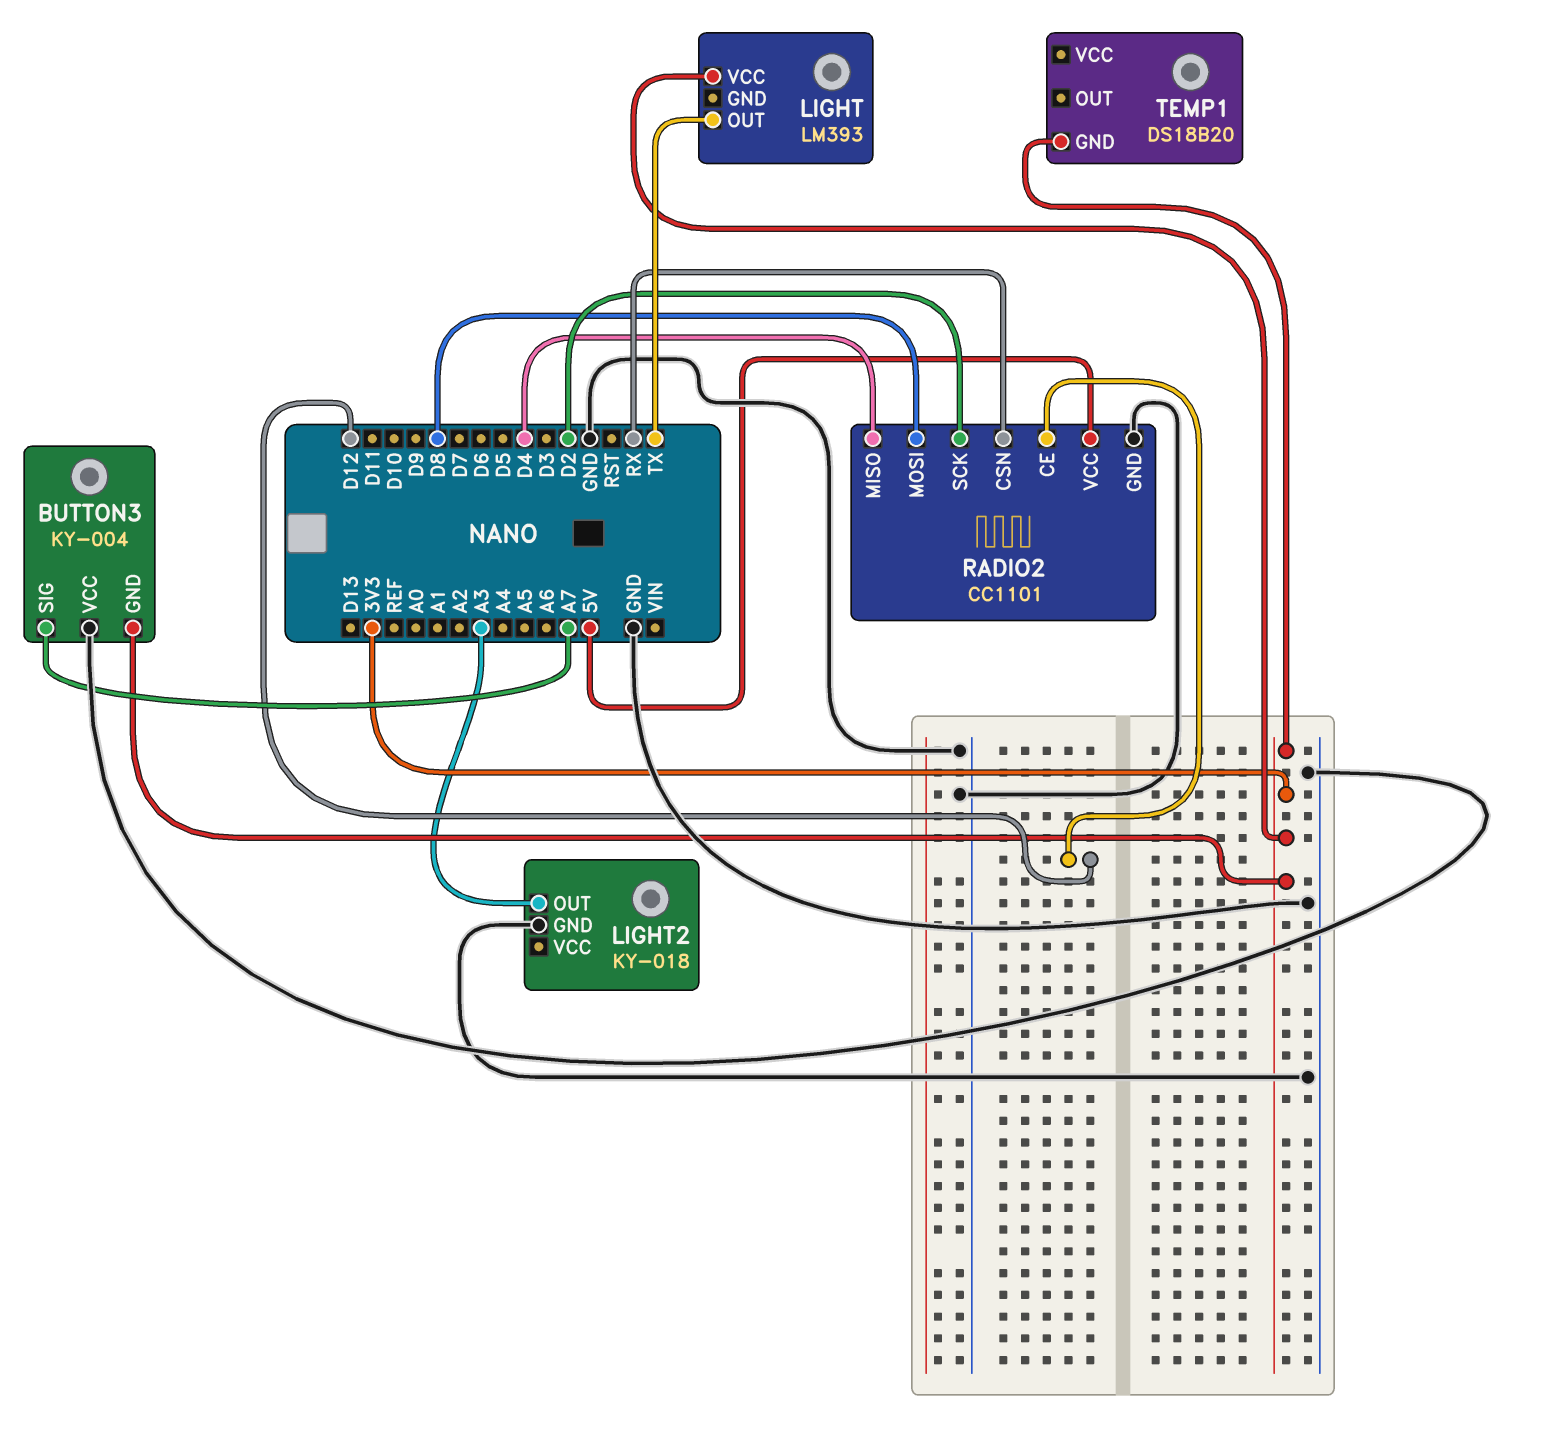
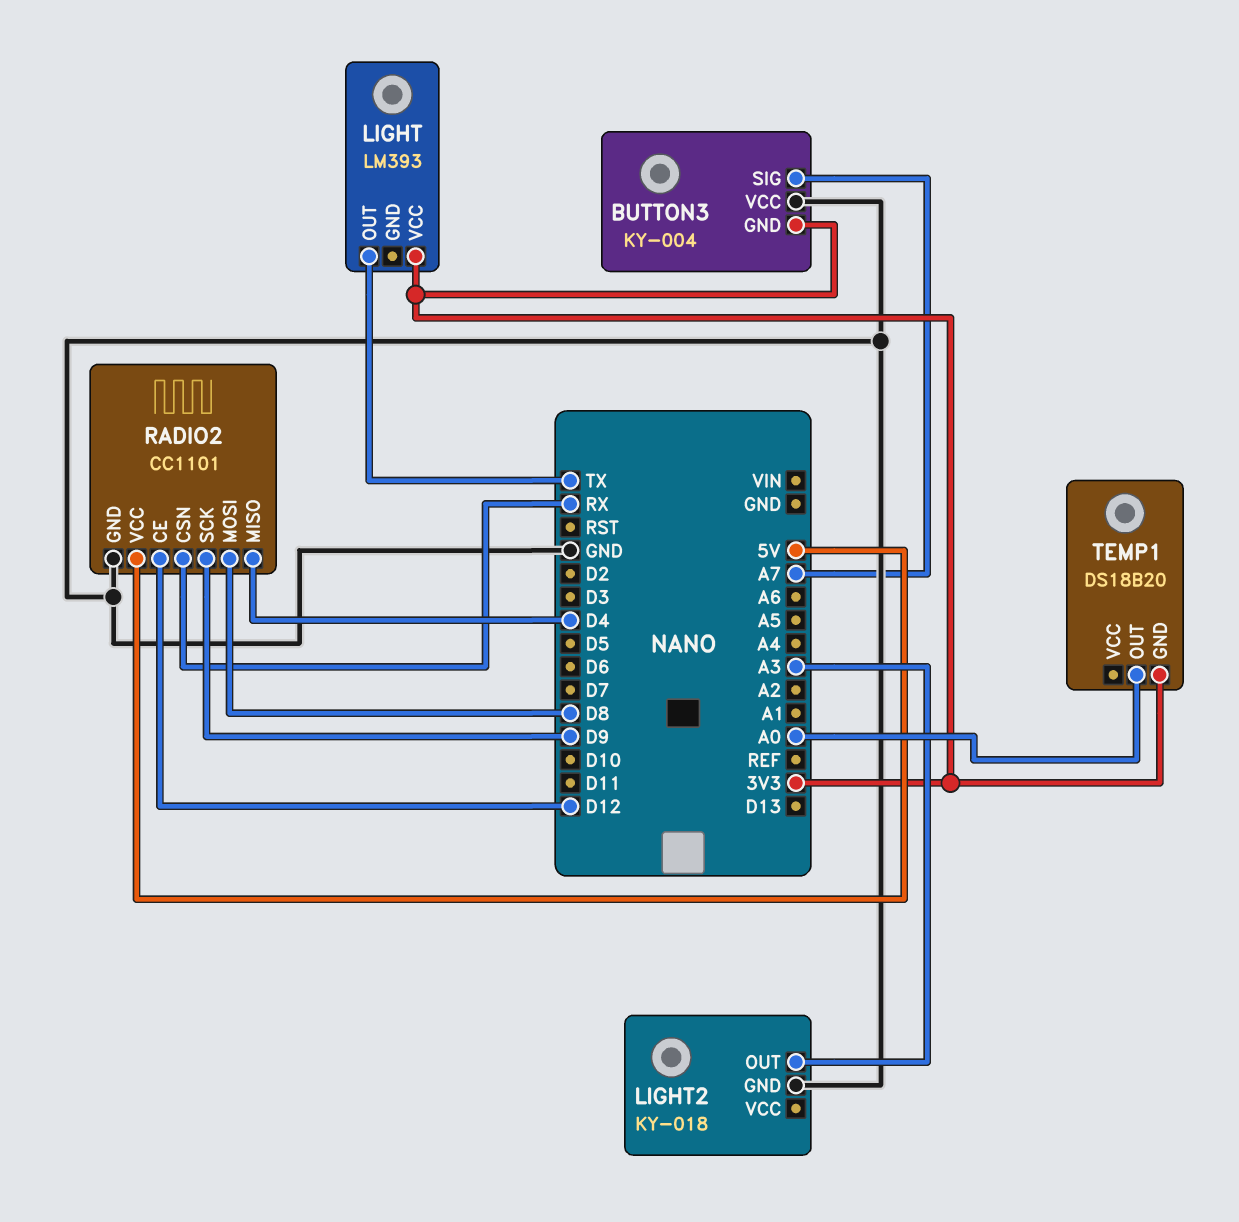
RADIO2 pin SCK: D2 -> D9
TEMP1 pin OUT: none -> A0

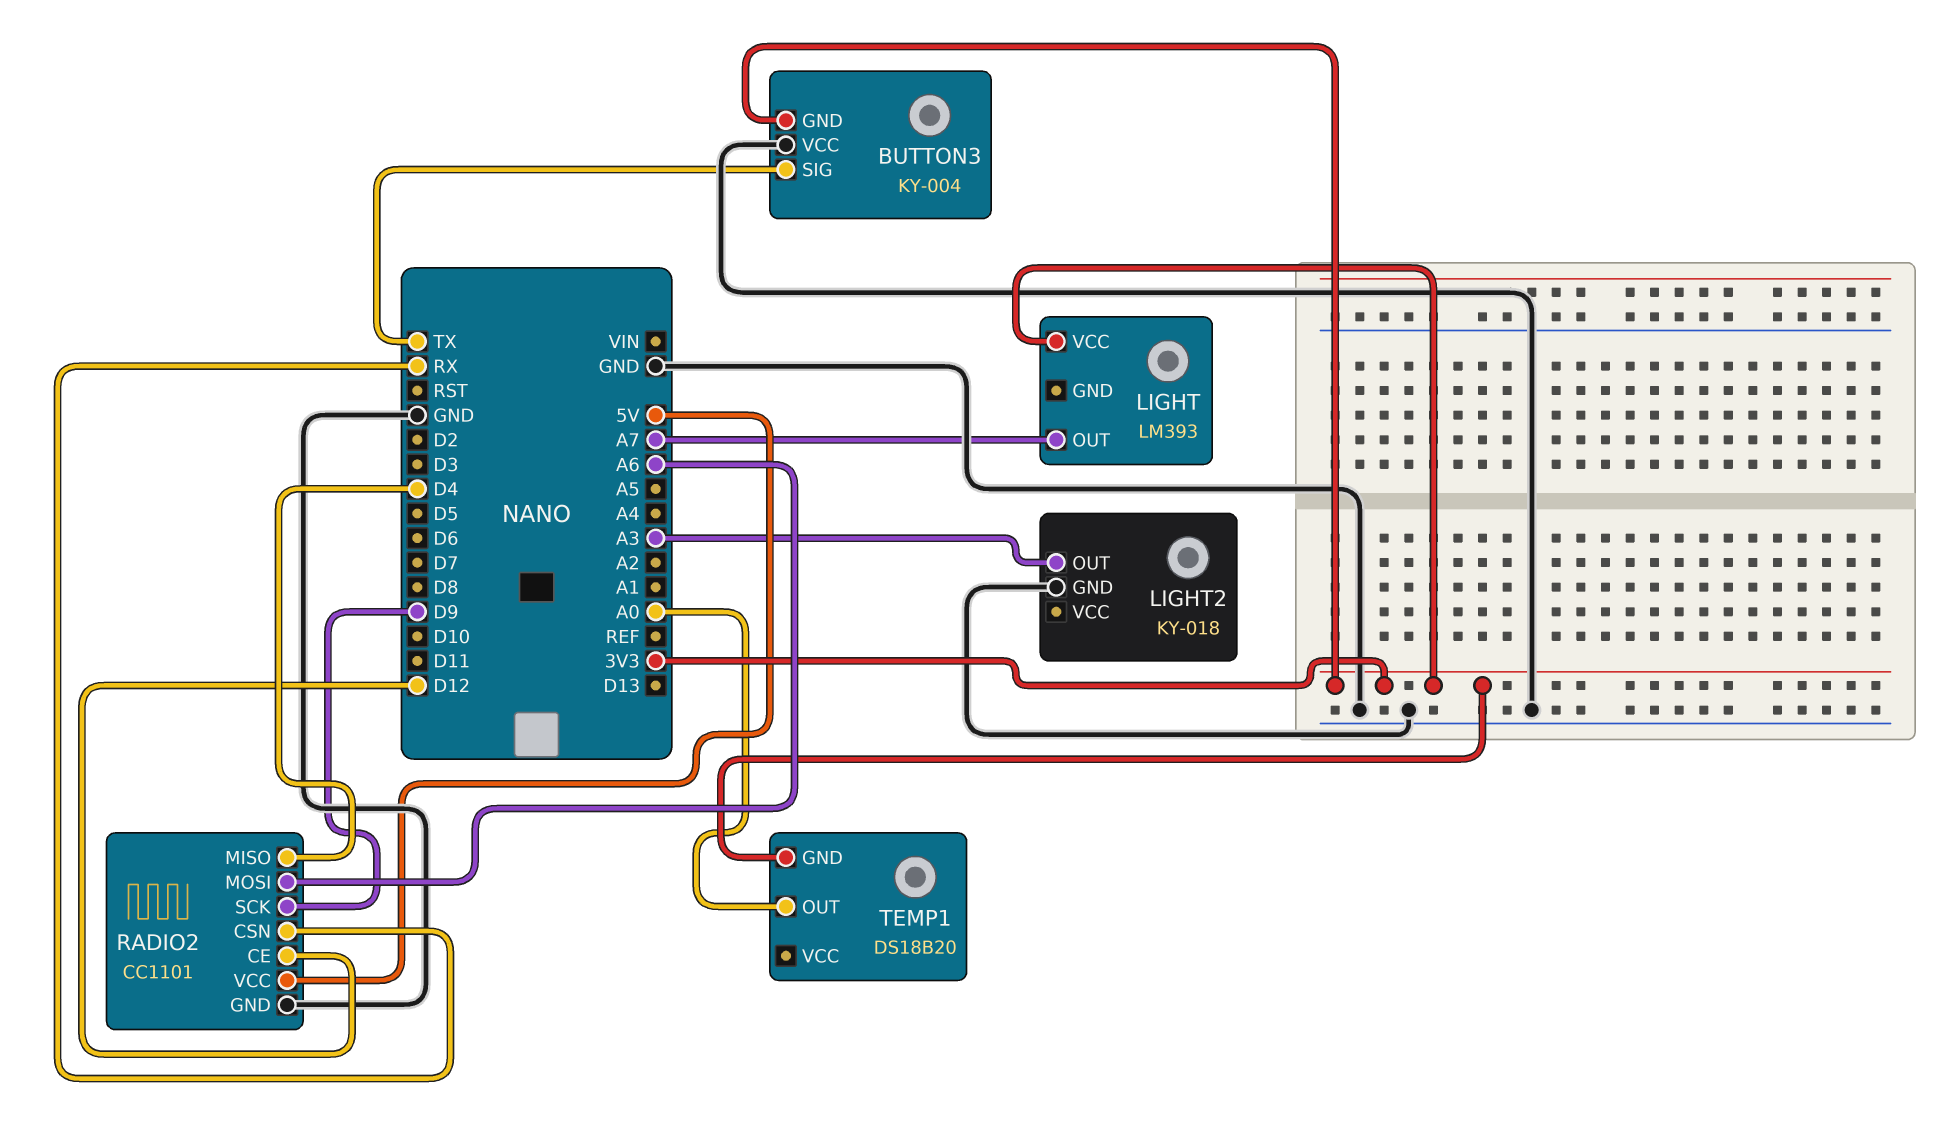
BUTTON3 pin SIG: A7 -> TX
LIGHT pin OUT: TX -> A7
RADIO2 pin MOSI: D8 -> A6

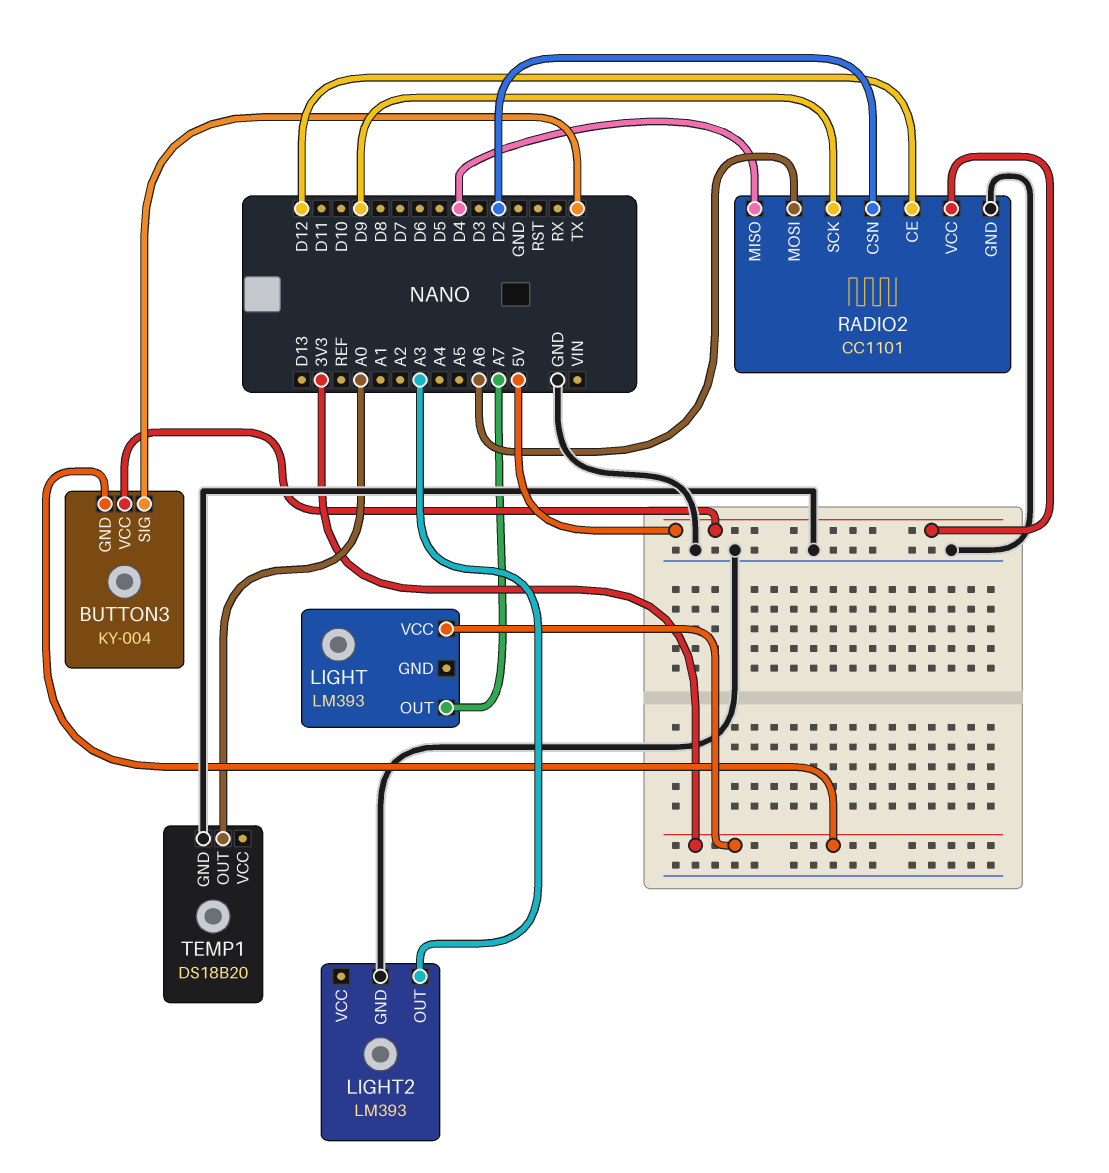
BUTTON3 pin VCC: GND -> 5V
LIGHT2: KY-018 -> LM393
RADIO2 pin CSN: RX -> D2
TEMP1 pin GND: 3V3 -> GND

